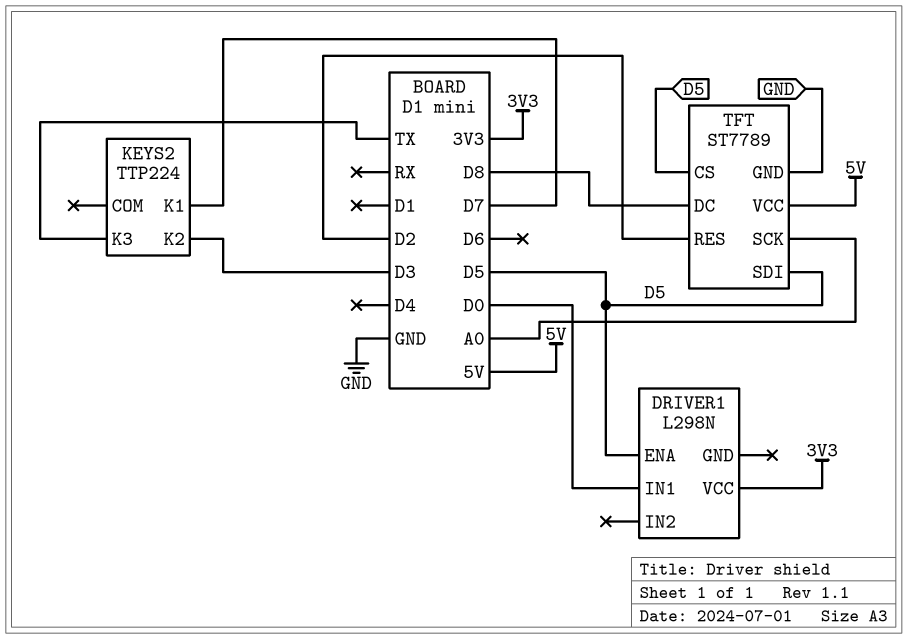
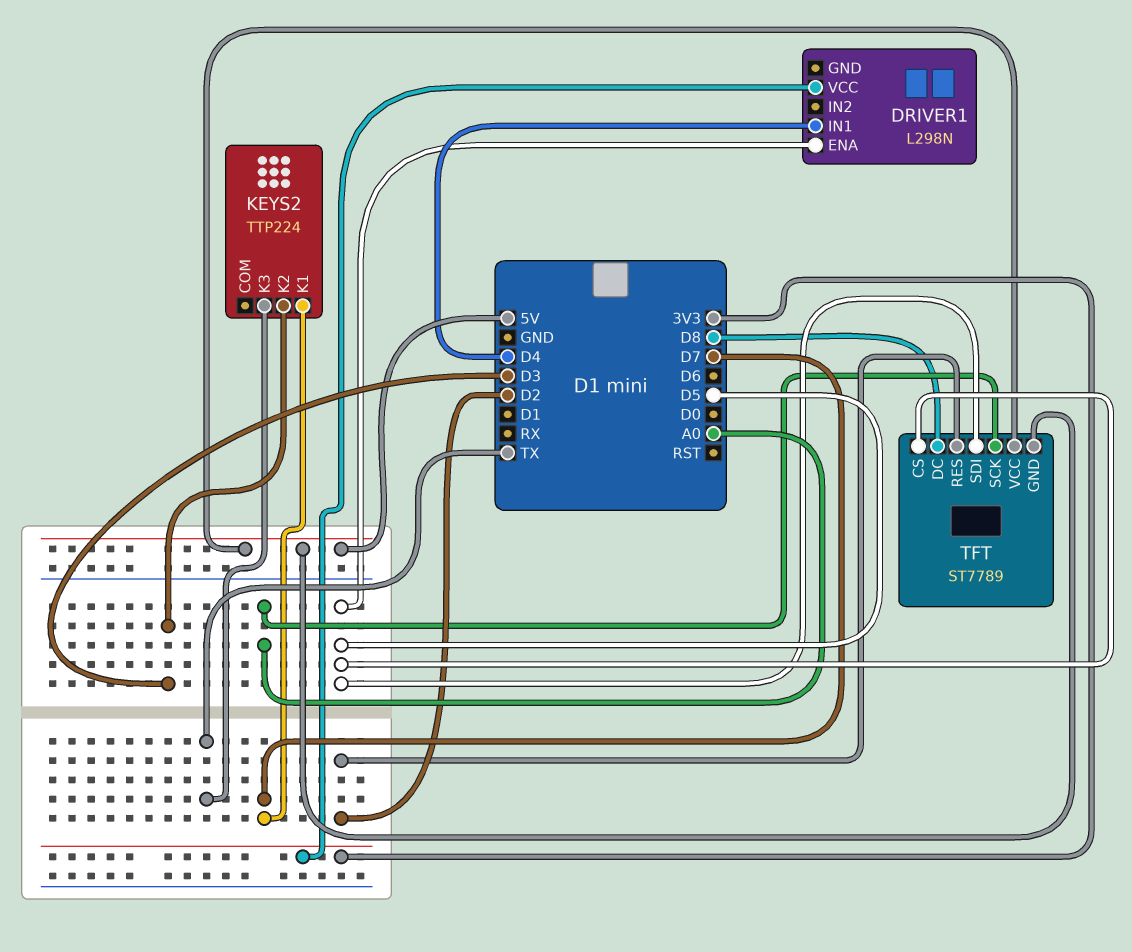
DRIVER1 pin IN1: D0 -> D4
TFT pin GND: GND -> 5V

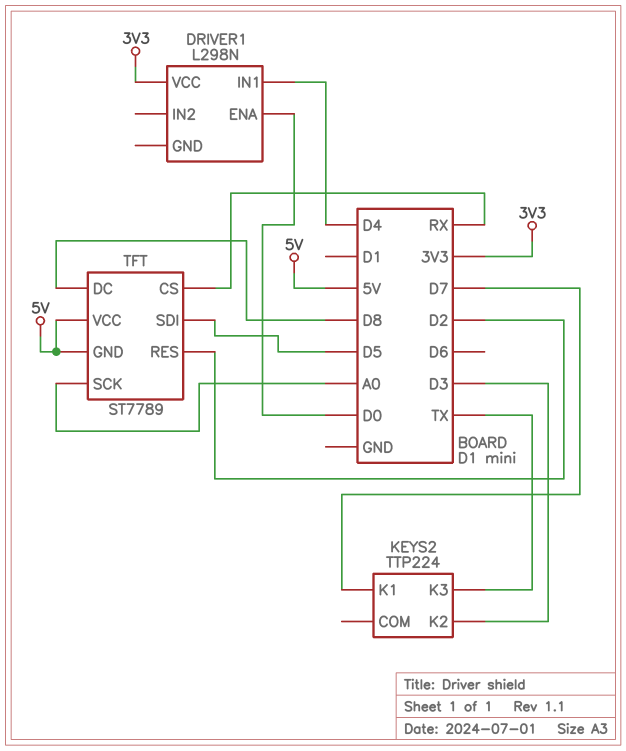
DRIVER1 pin ENA: D5 -> D0
TFT pin CS: D5 -> RX

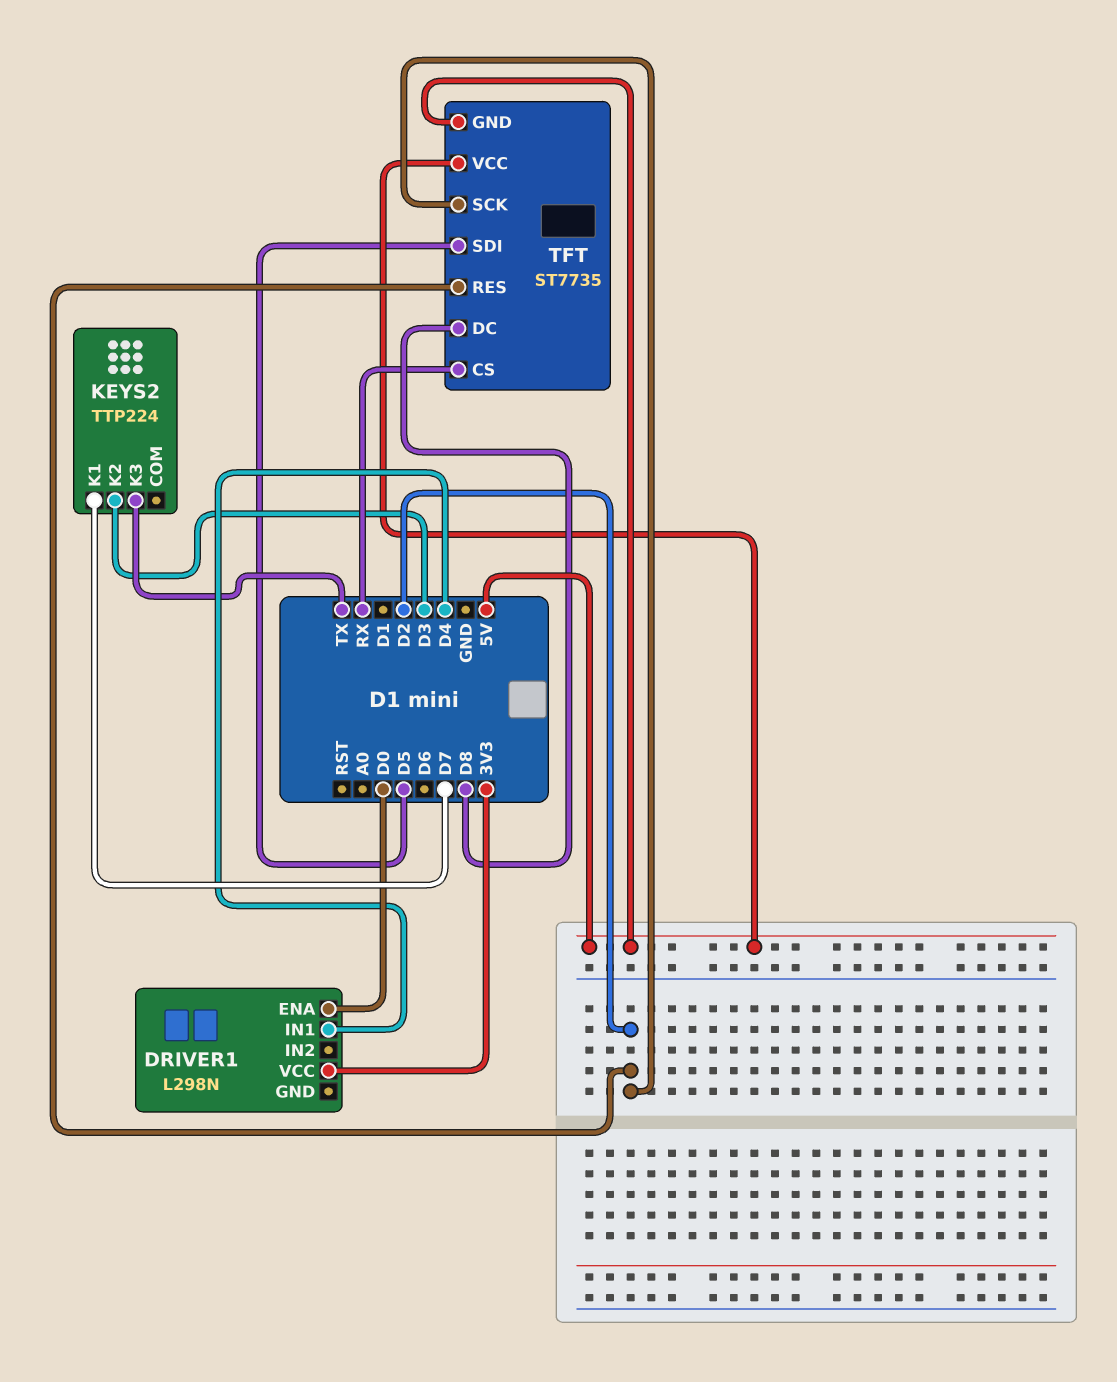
TFT: ST7789 -> ST7735
TFT pin SCK: A0 -> D2

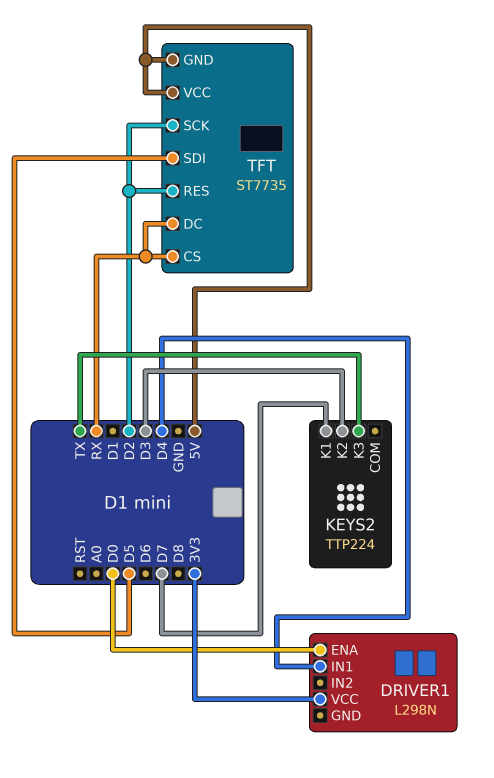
TFT pin DC: D8 -> RX

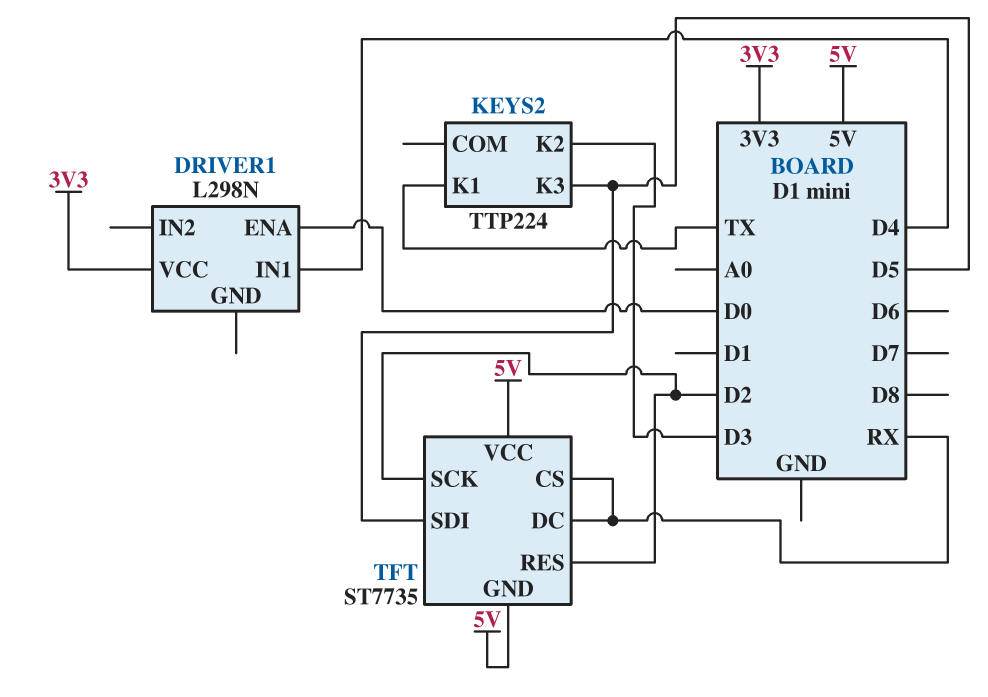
KEYS2 pin K1: D7 -> TX
KEYS2 pin K3: TX -> D5

